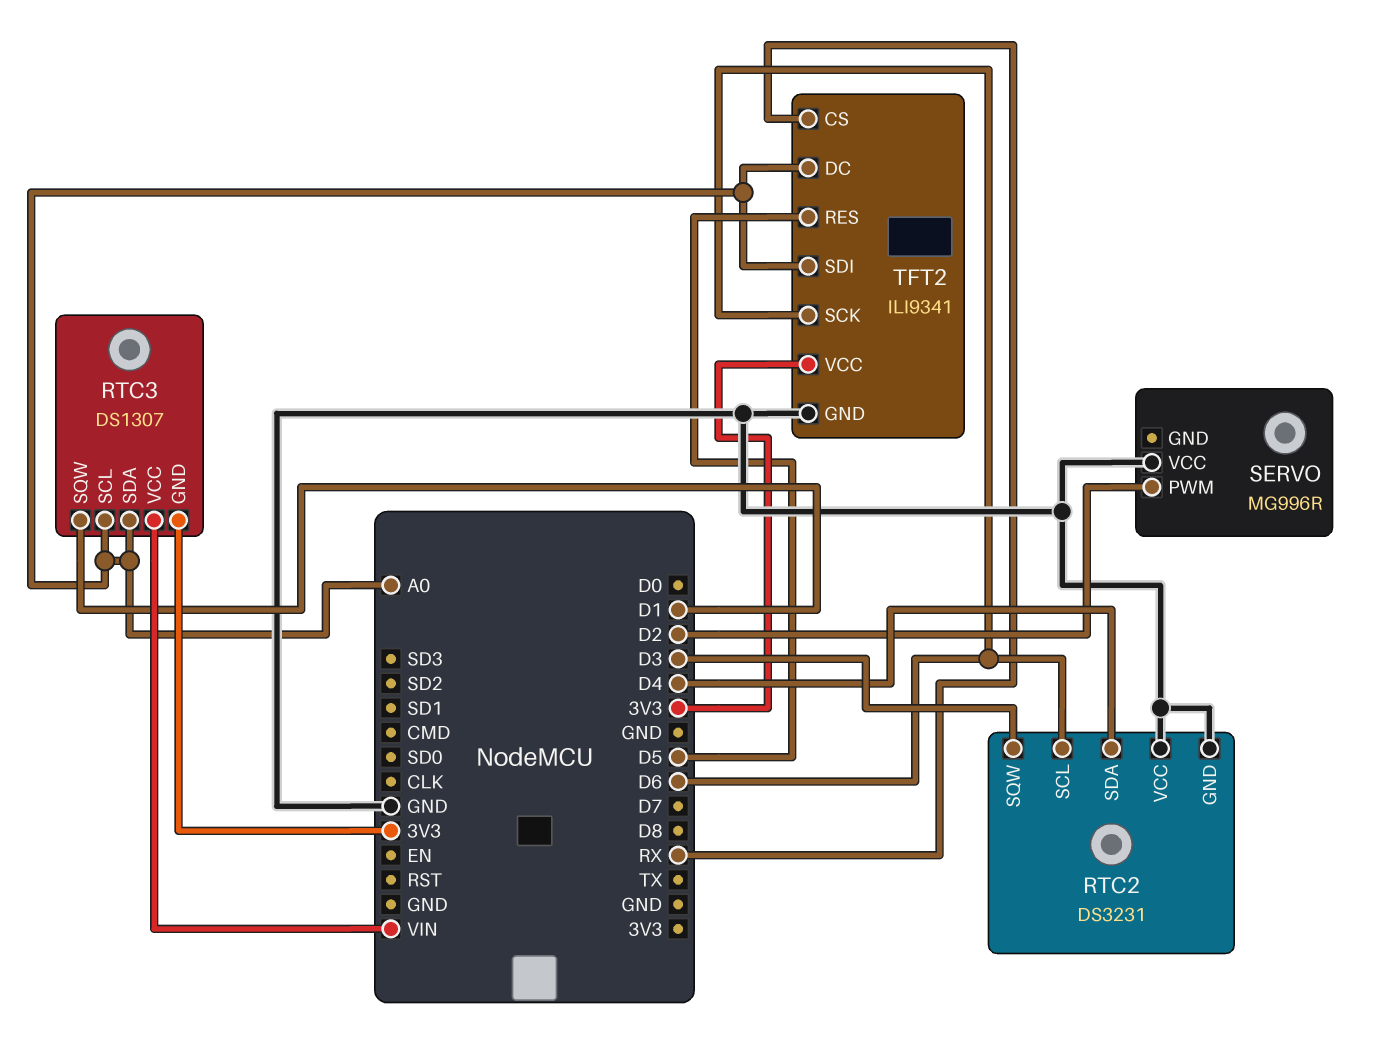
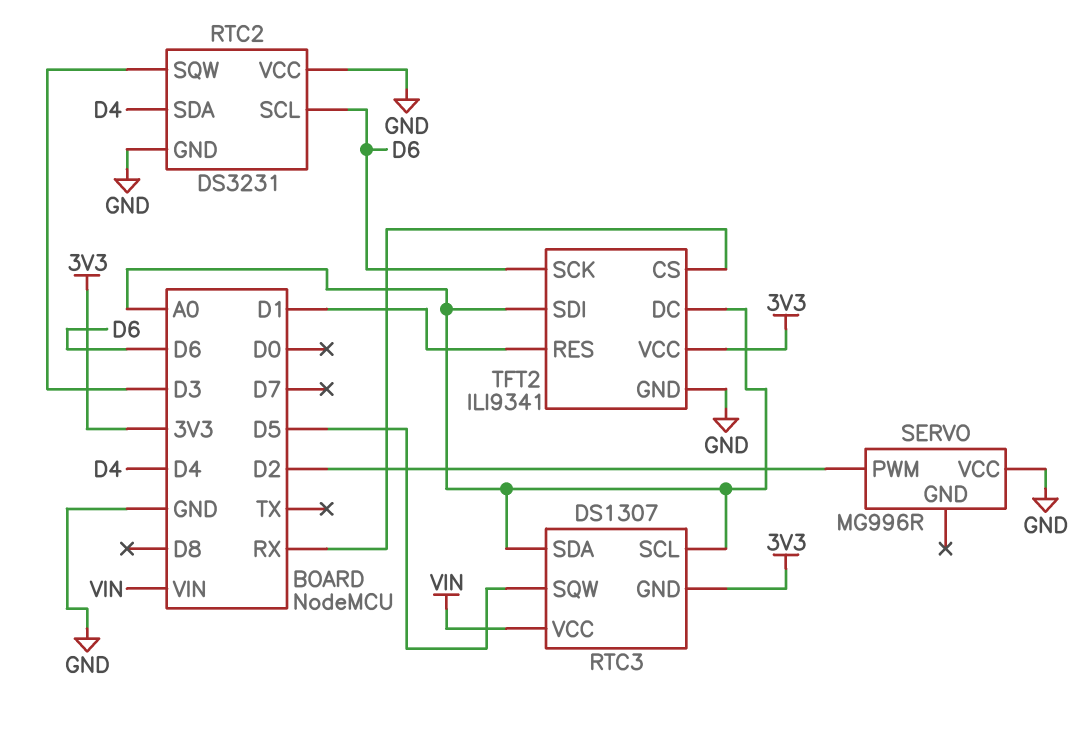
RTC3 pin SQW: D1 -> D5
TFT2 pin RES: D5 -> D1

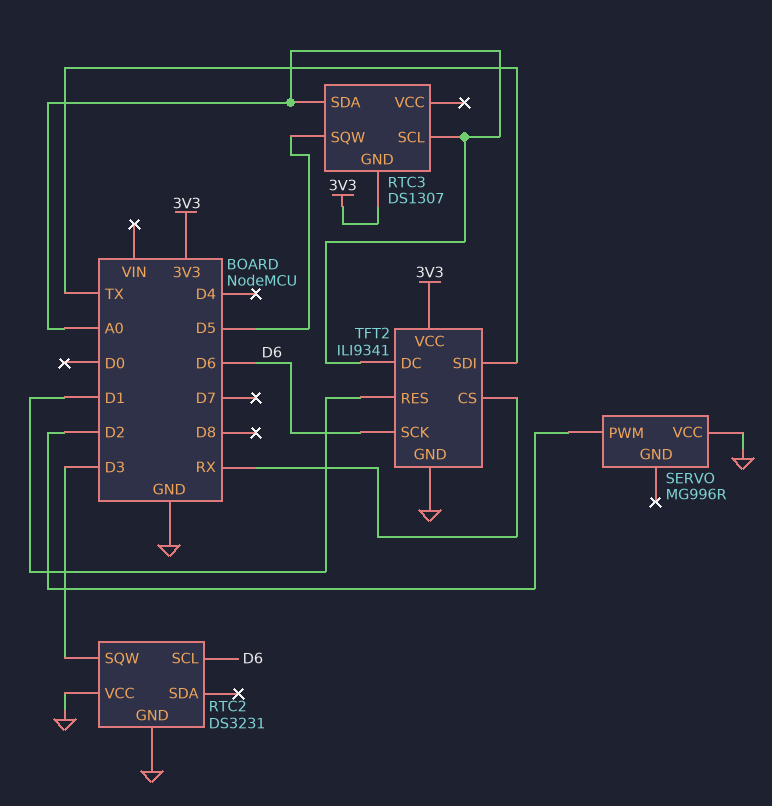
RTC2 pin SDA: D4 -> none
RTC3 pin VCC: VIN -> none
TFT2 pin SDI: A0 -> TX

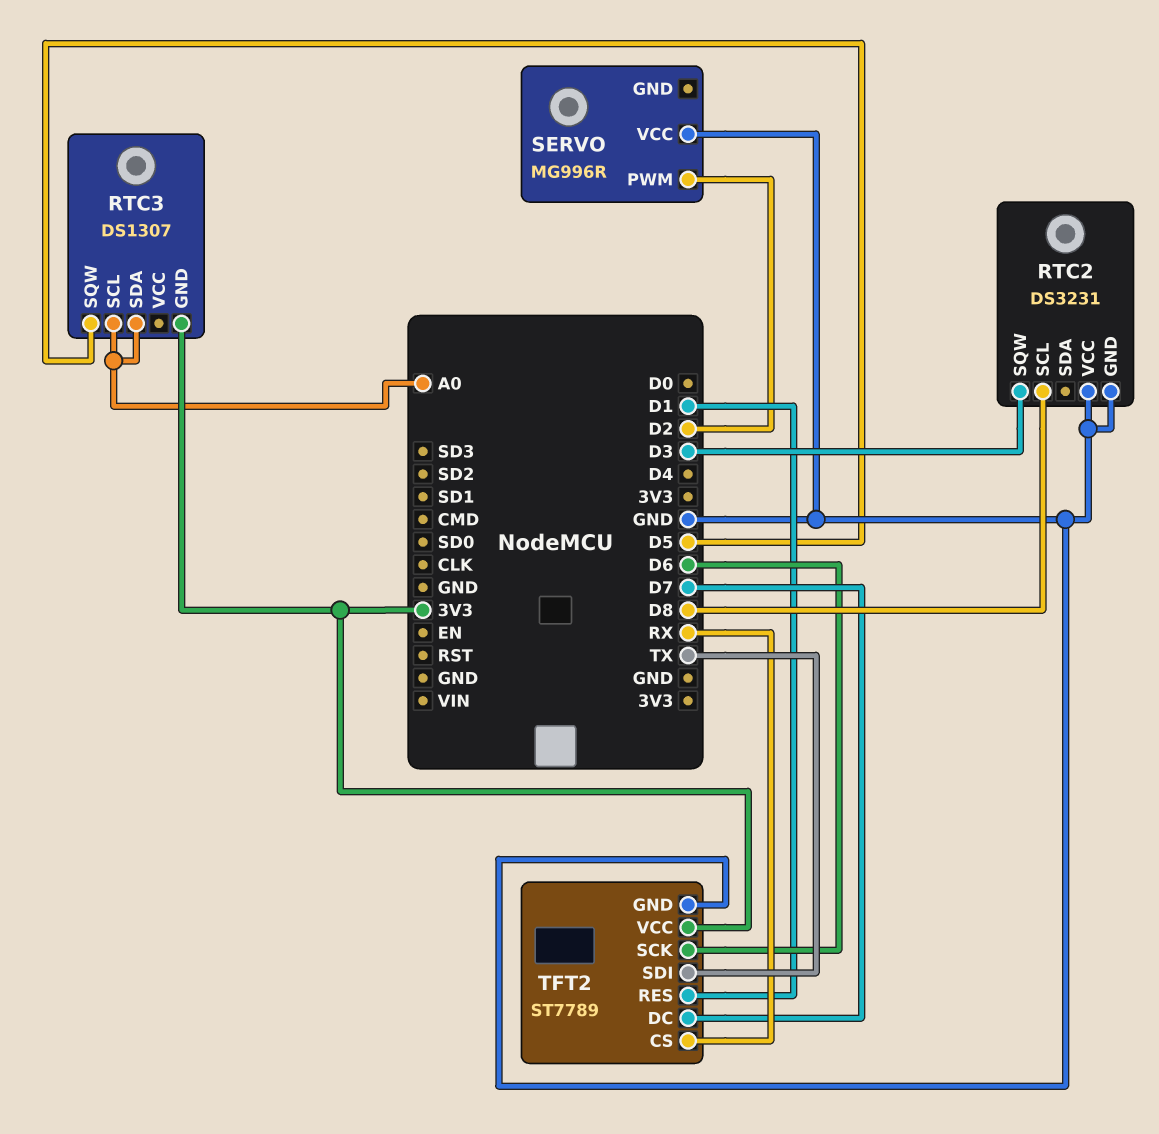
RTC2 pin SCL: D6 -> D8
TFT2: ILI9341 -> ST7789
TFT2 pin DC: A0 -> D7

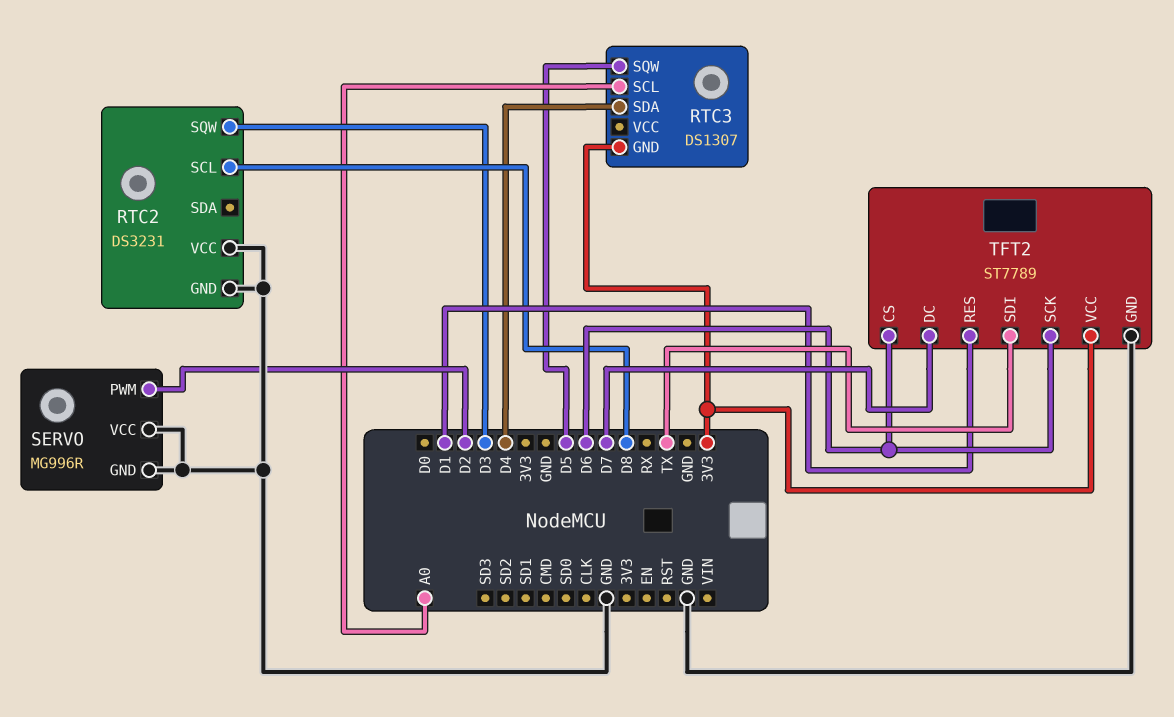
RTC3 pin SDA: A0 -> D4
SERVO pin GND: none -> GND
TFT2 pin CS: RX -> D6

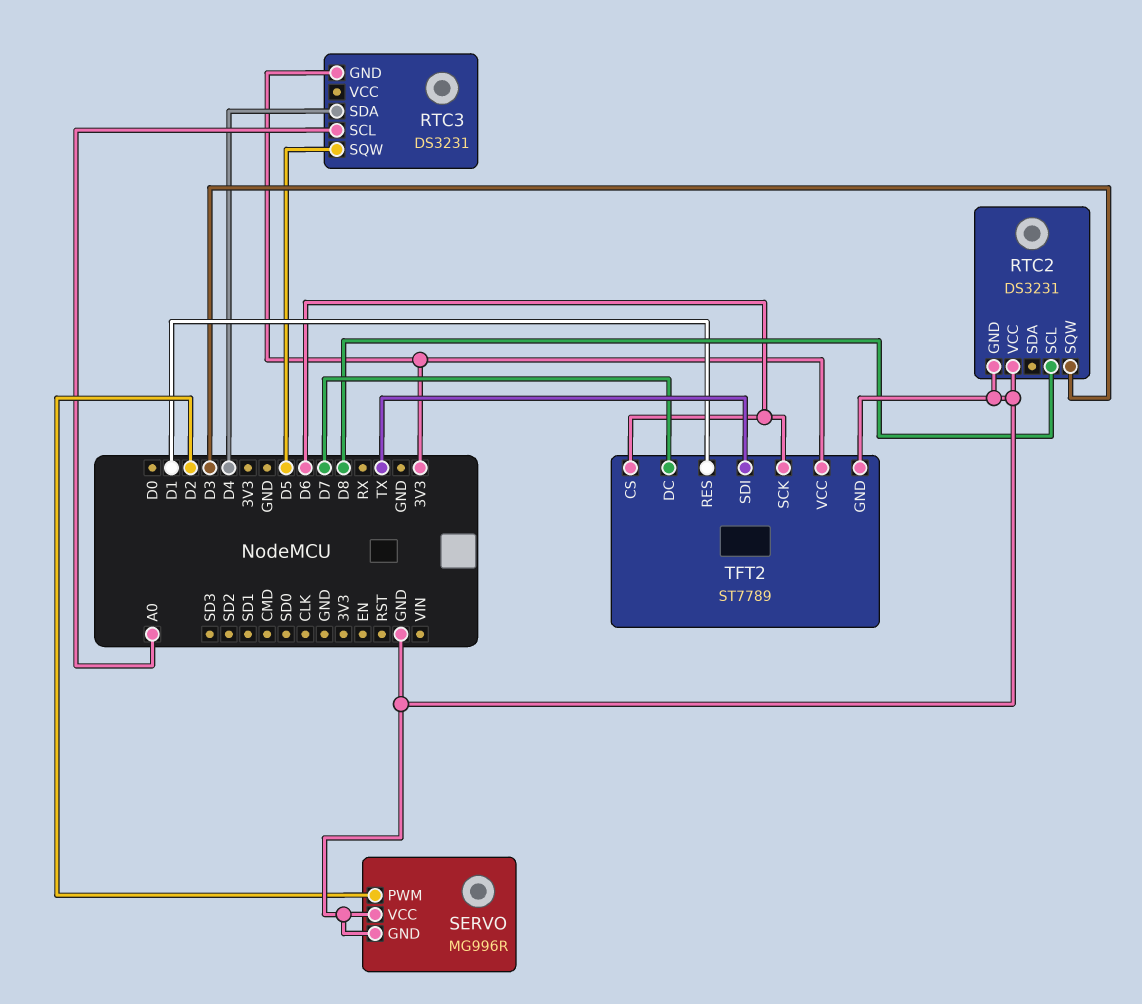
RTC3: DS1307 -> DS3231

